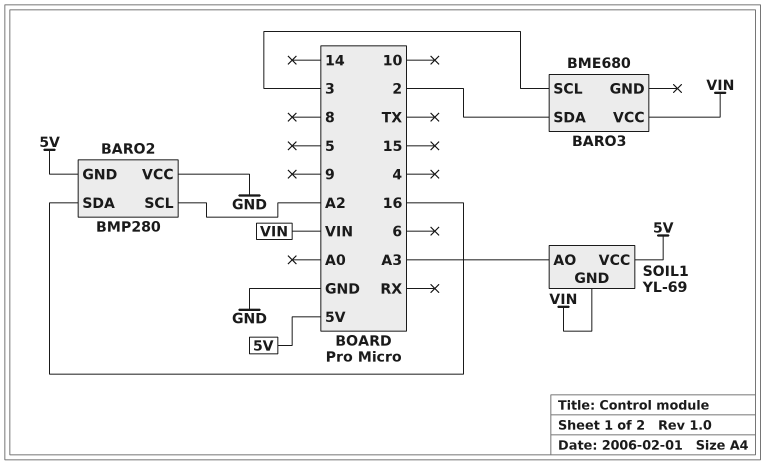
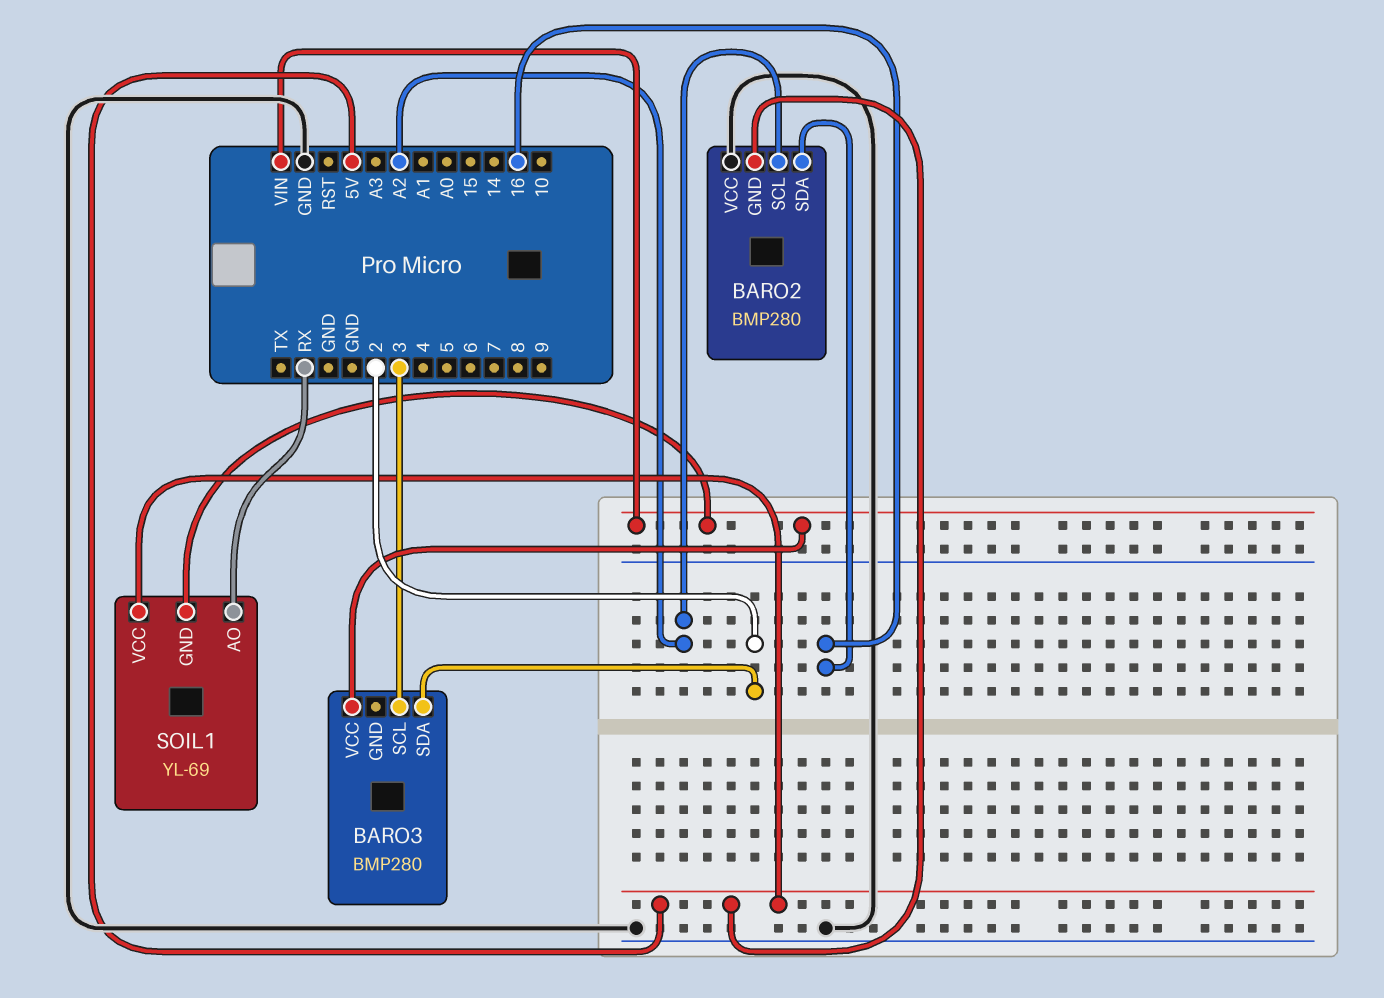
BARO3: BME680 -> BMP280
SOIL1 pin AO: A3 -> RX

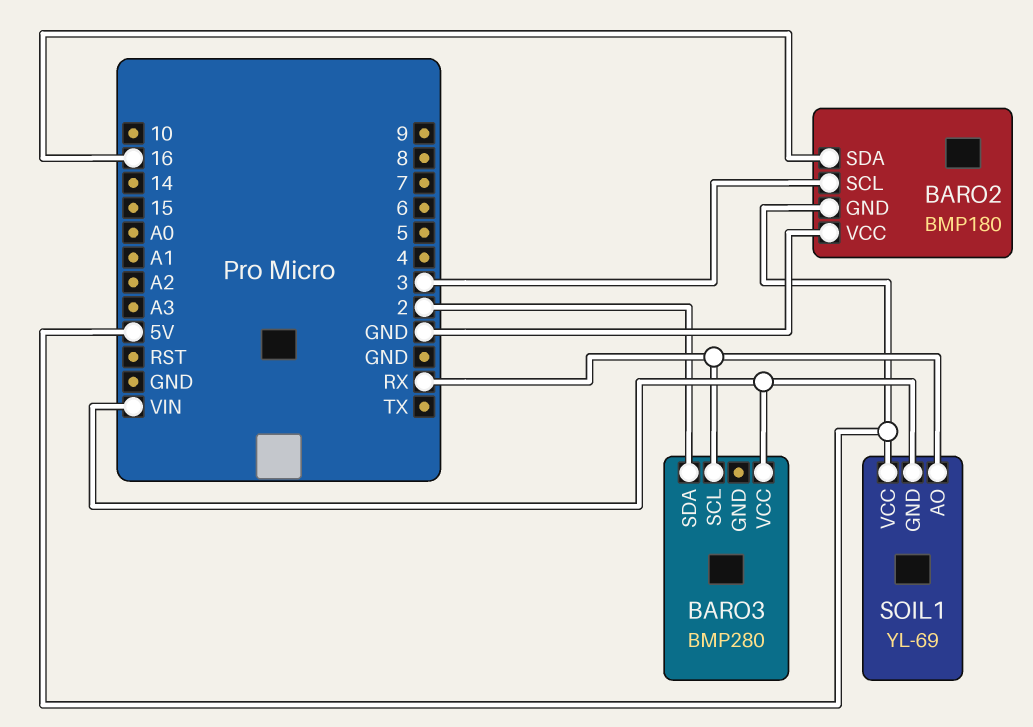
BARO2: BMP280 -> BMP180
BARO2 pin SCL: A2 -> 3
BARO3 pin SCL: 3 -> RX

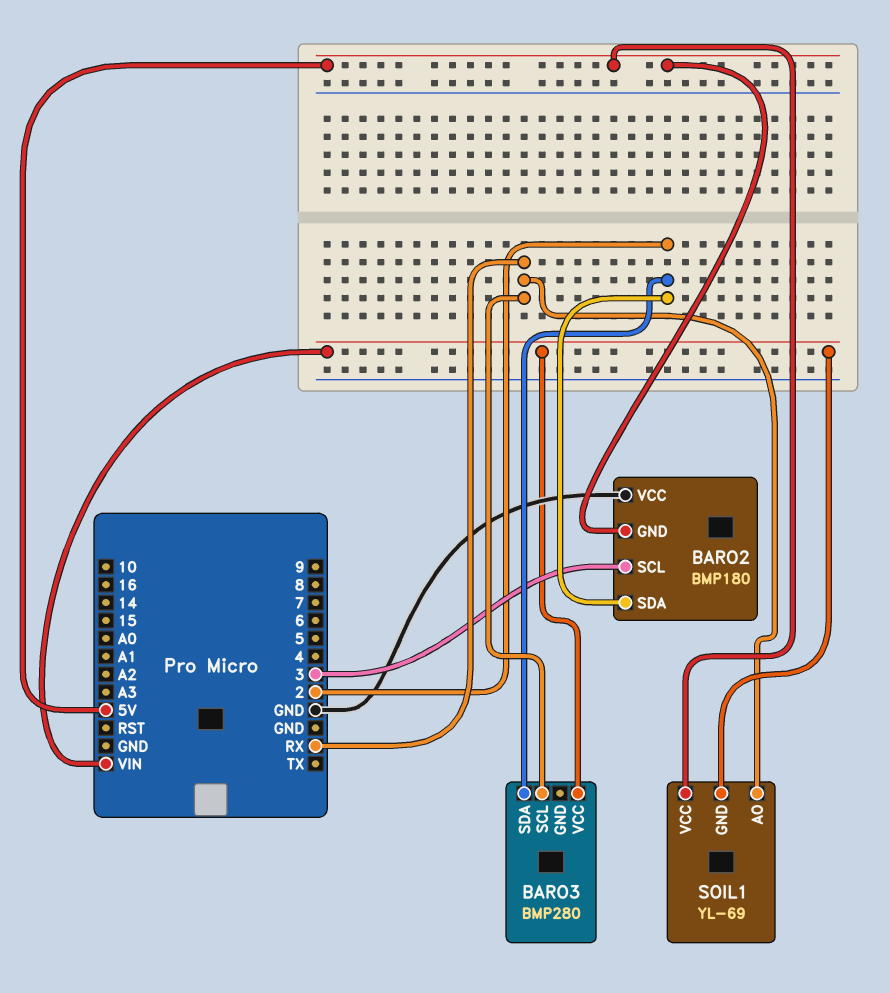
BARO2 pin SDA: 16 -> 2

